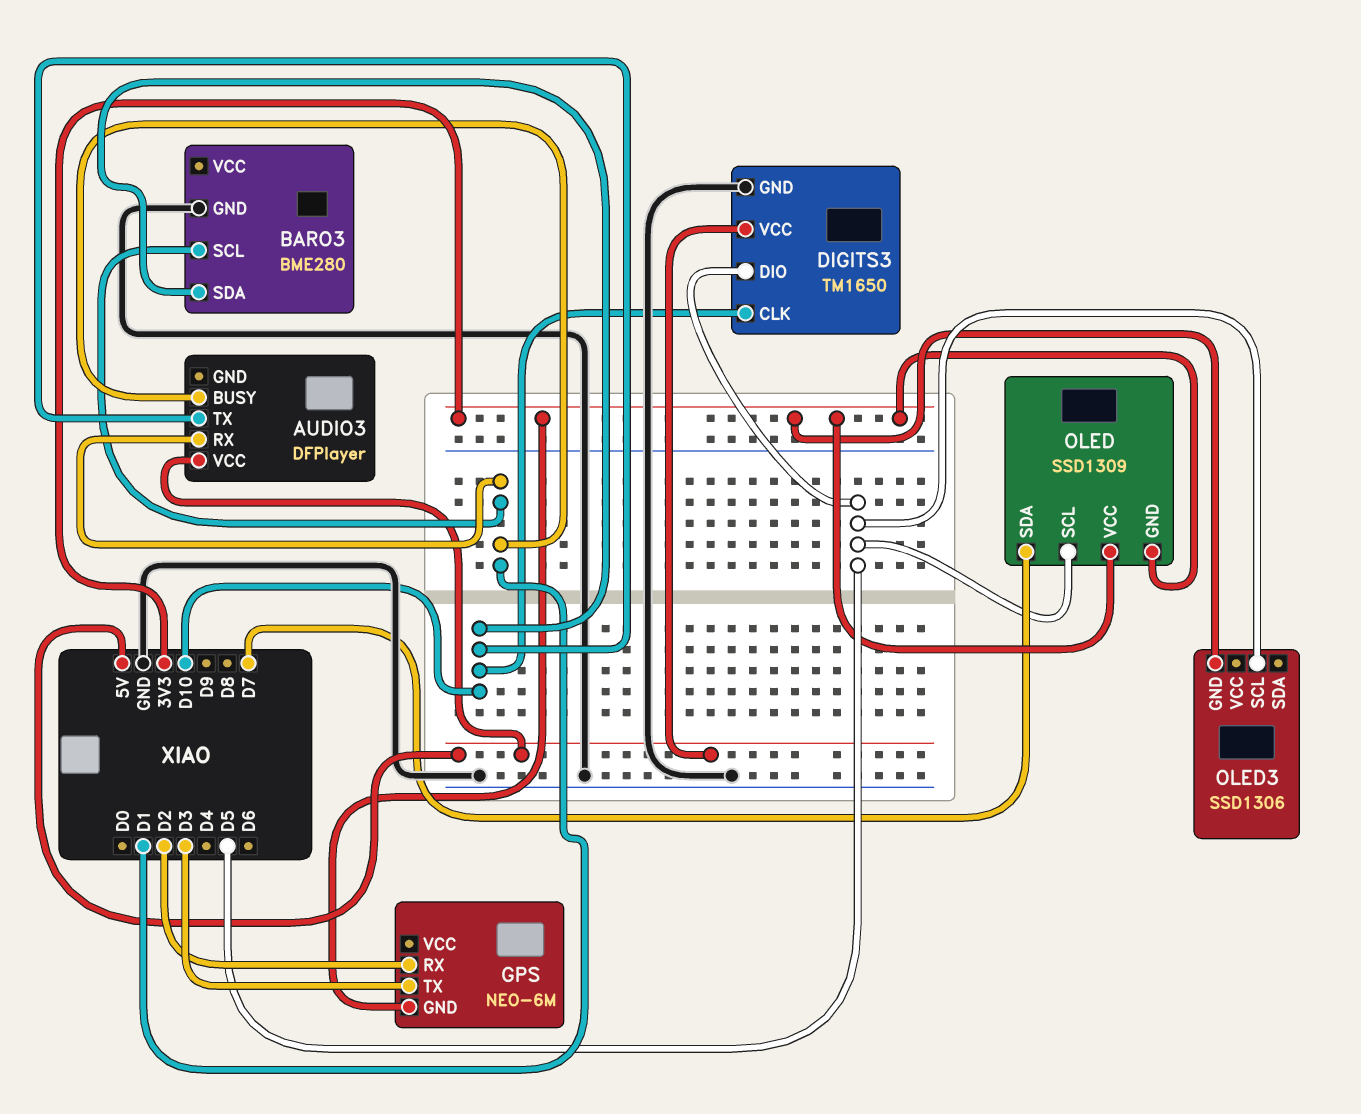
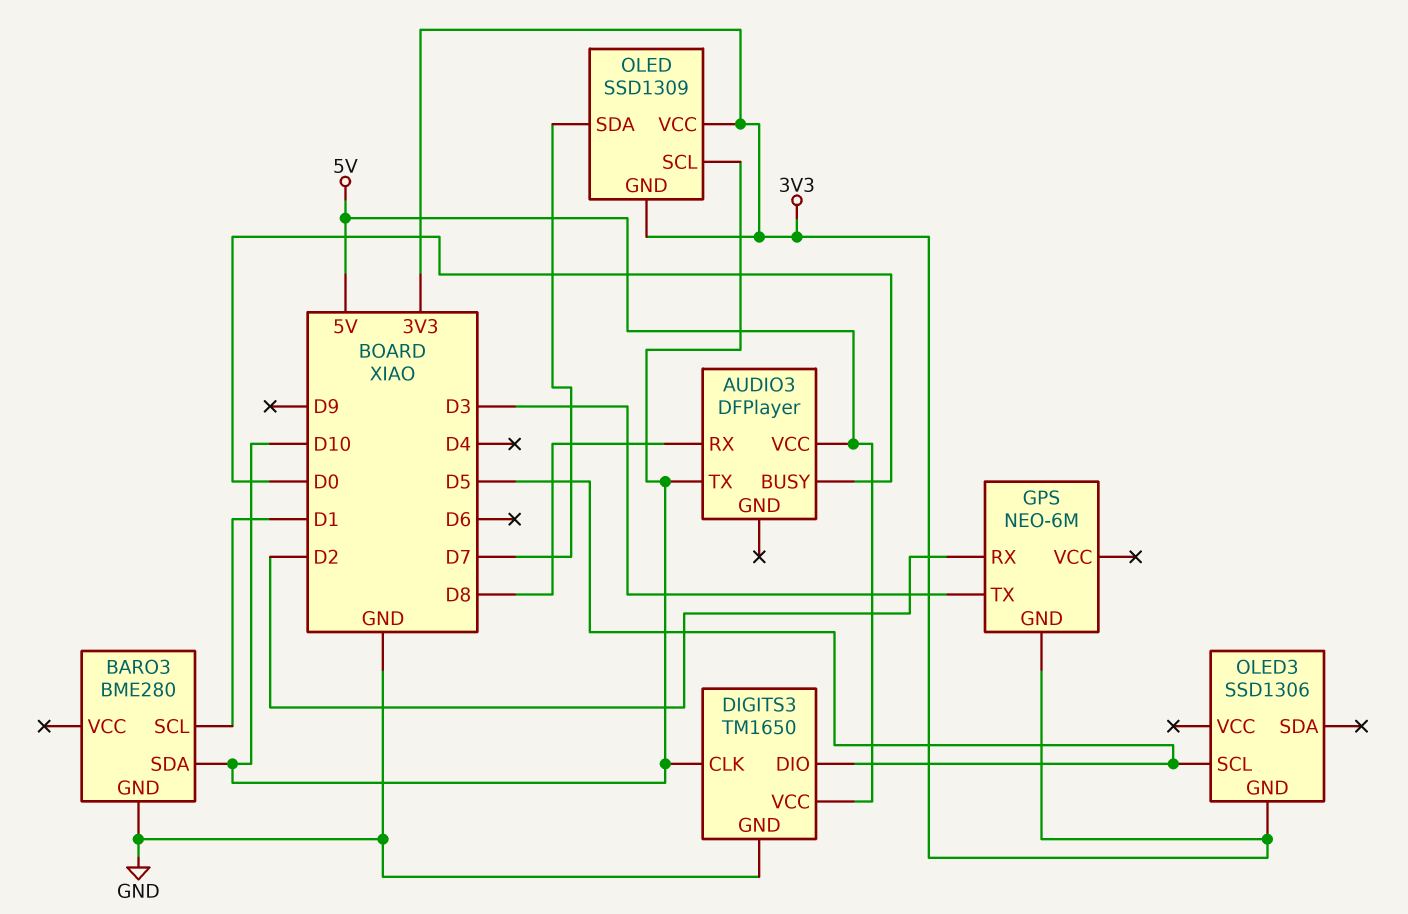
AUDIO3 pin BUSY: D1 -> D0
AUDIO3 pin RX: D1 -> D8
OLED pin SCL: D5 -> D10

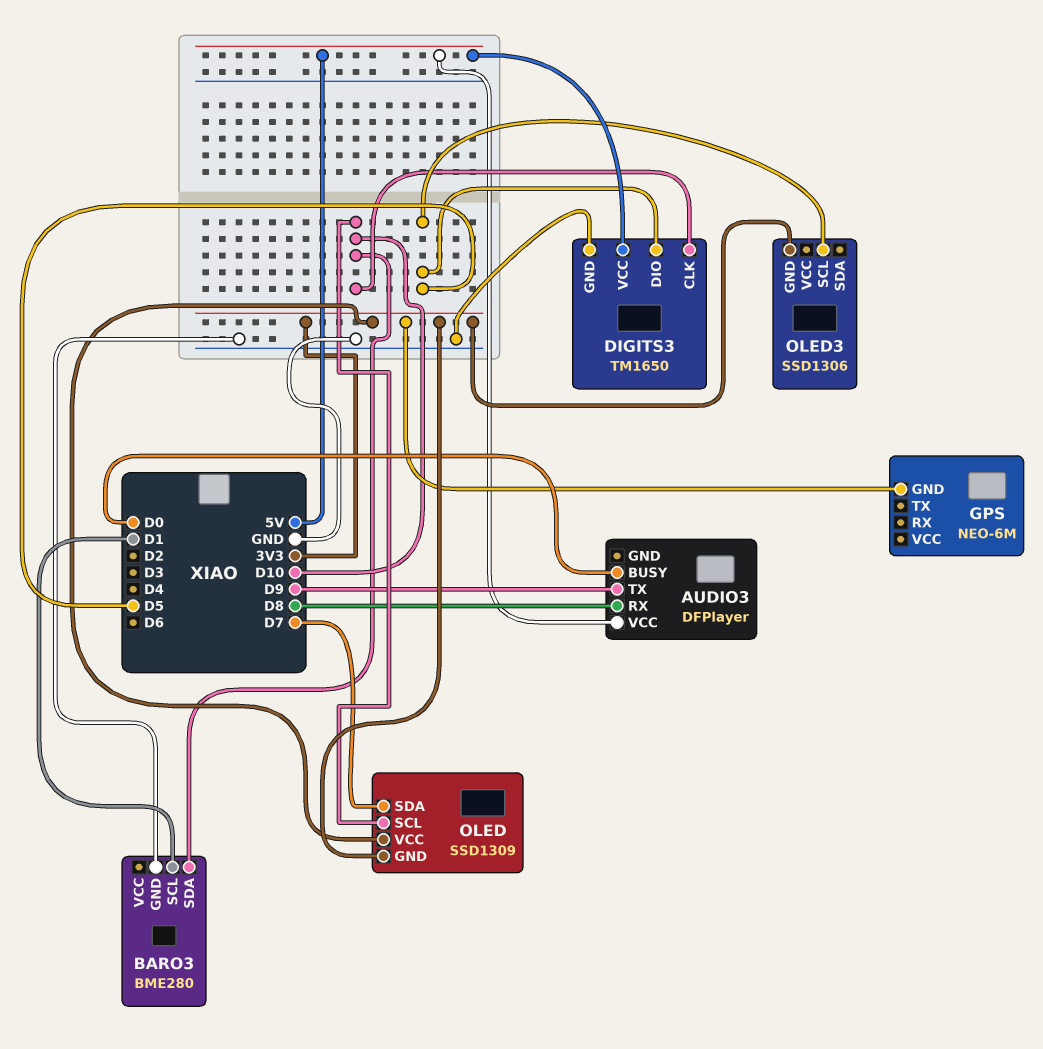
AUDIO3 pin TX: D10 -> D9
GPS pin RX: D2 -> none
GPS pin TX: D3 -> none

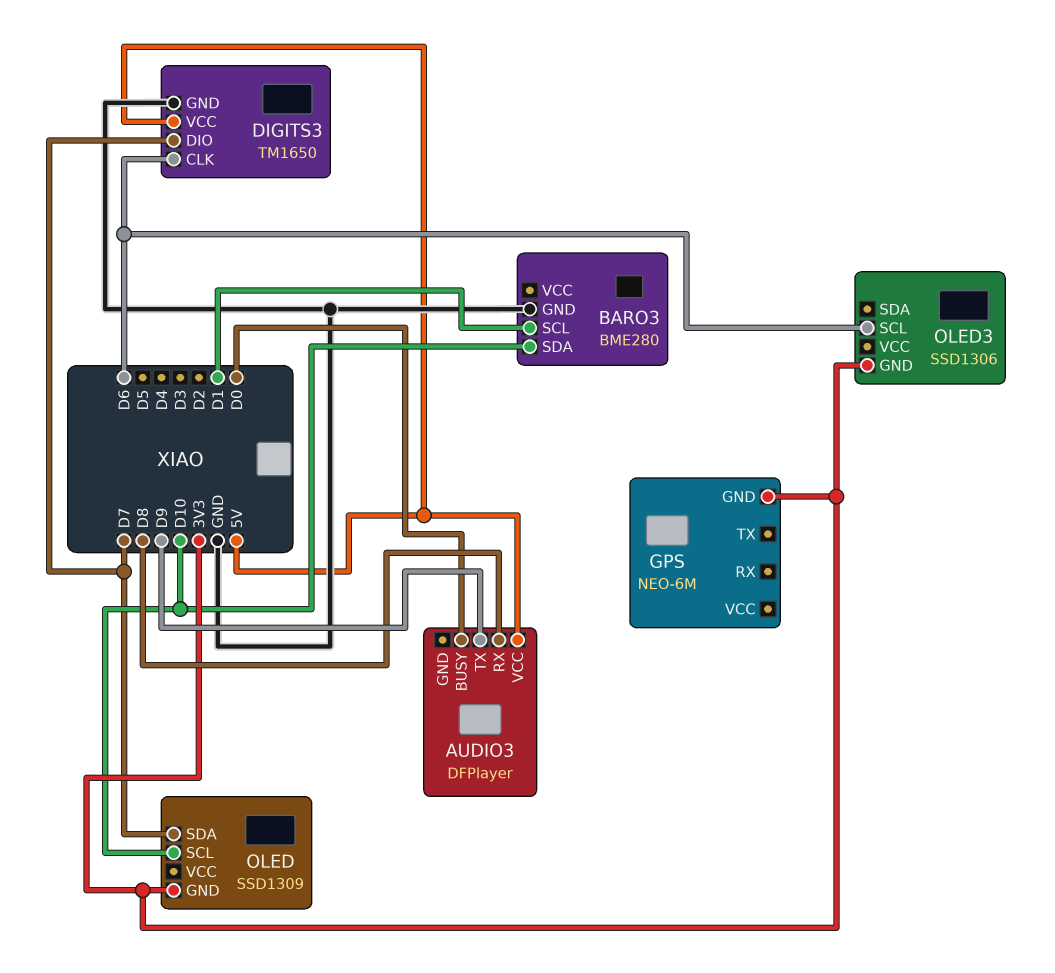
DIGITS3 pin CLK: D10 -> D6
DIGITS3 pin DIO: D5 -> D7
OLED pin VCC: 3V3 -> none
OLED3 pin SCL: D5 -> D6

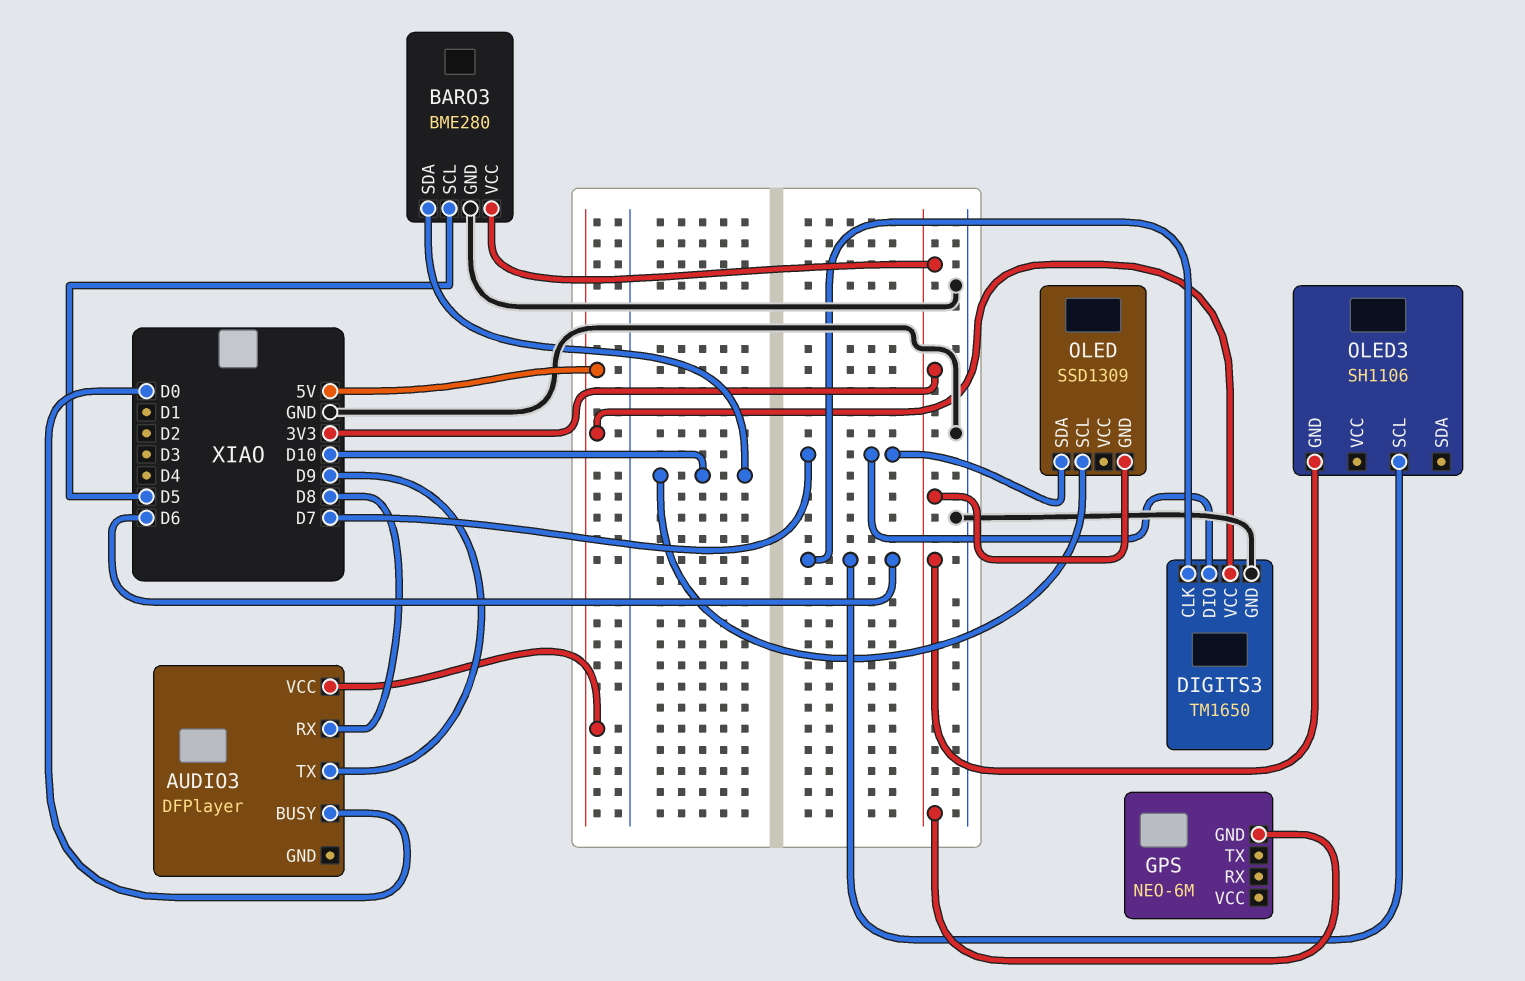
BARO3 pin SCL: D1 -> D5
BARO3 pin VCC: none -> 3V3
OLED3: SSD1306 -> SH1106

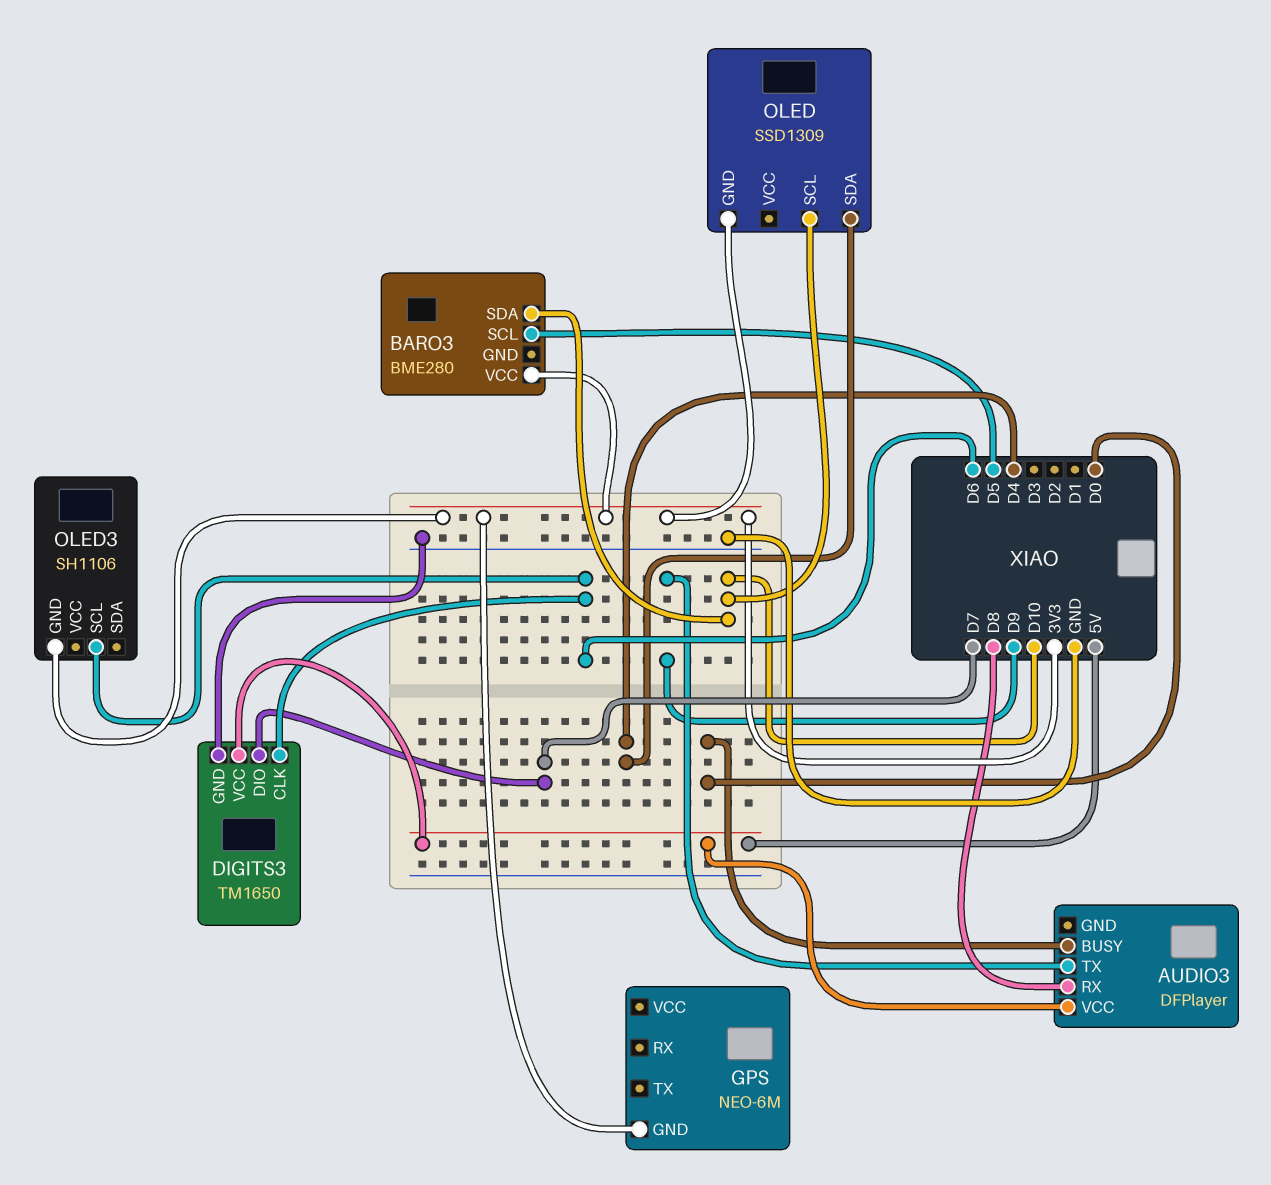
BARO3 pin GND: GND -> none
OLED pin SDA: D7 -> D4

